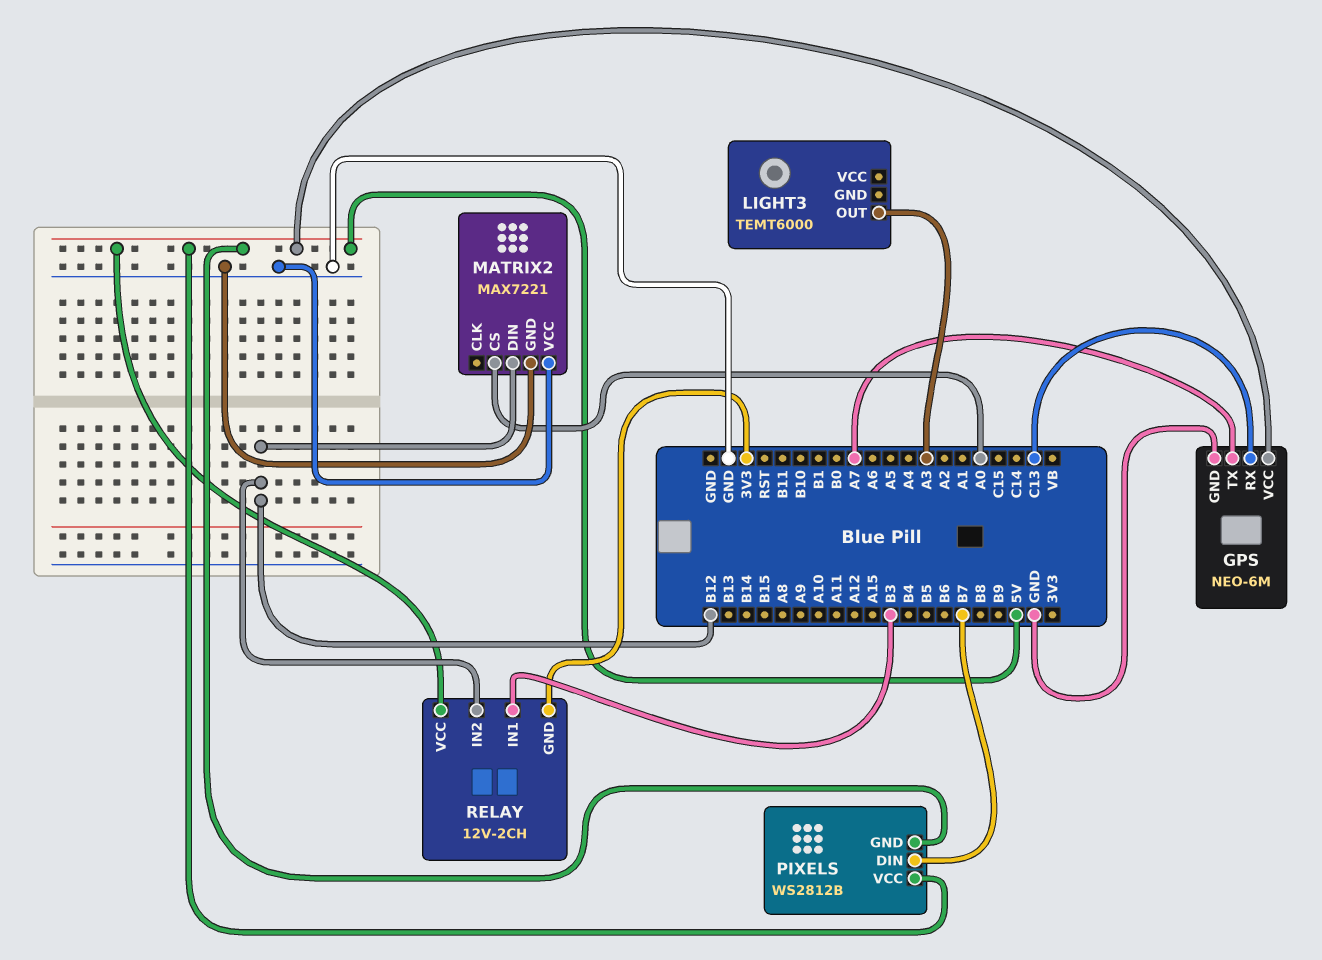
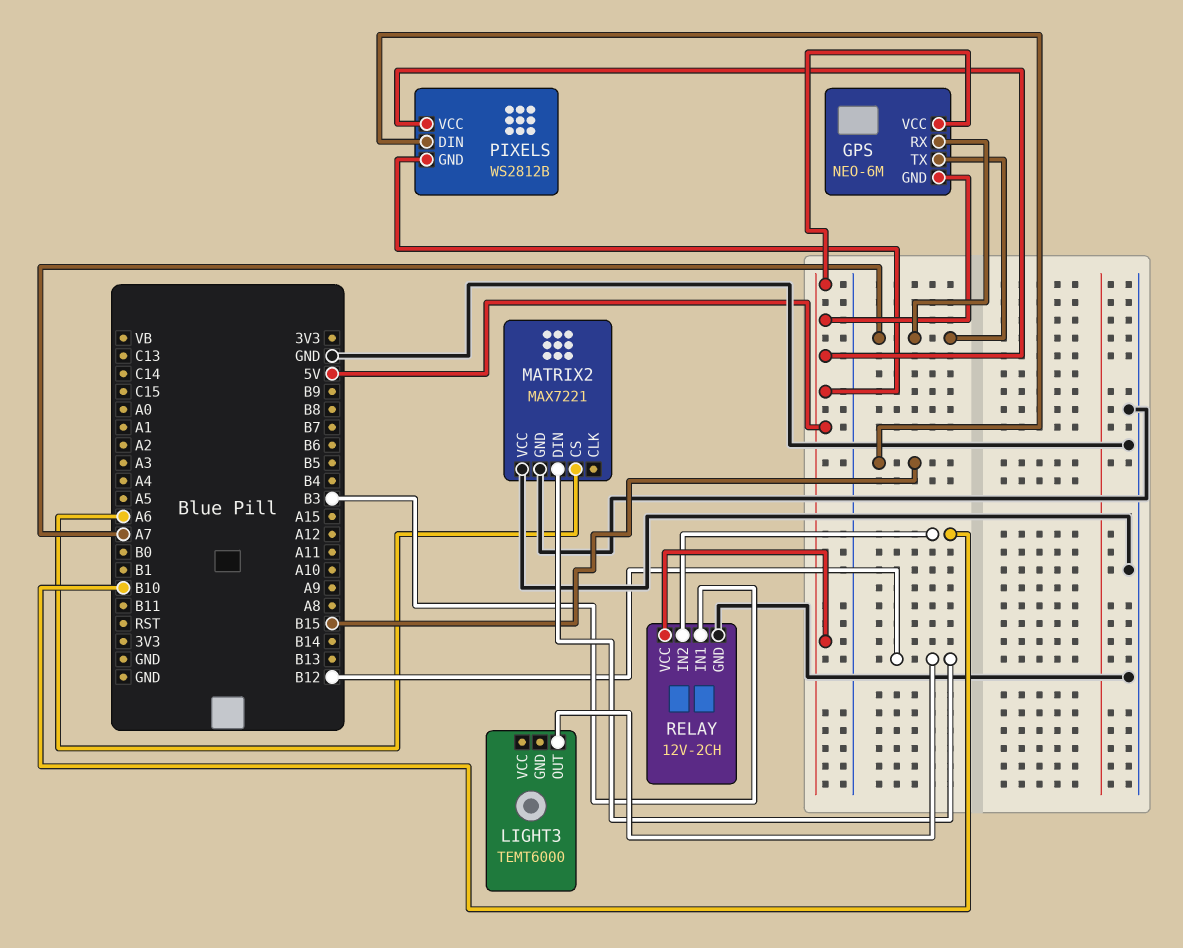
GPS pin GND: GND -> 5V
GPS pin RX: C13 -> A7
LIGHT3 pin OUT: A3 -> B12
MATRIX2 pin CS: A0 -> A6
PIXELS pin DIN: B7 -> B15
RELAY pin GND: 3V3 -> GND
RELAY pin IN2: B12 -> B10

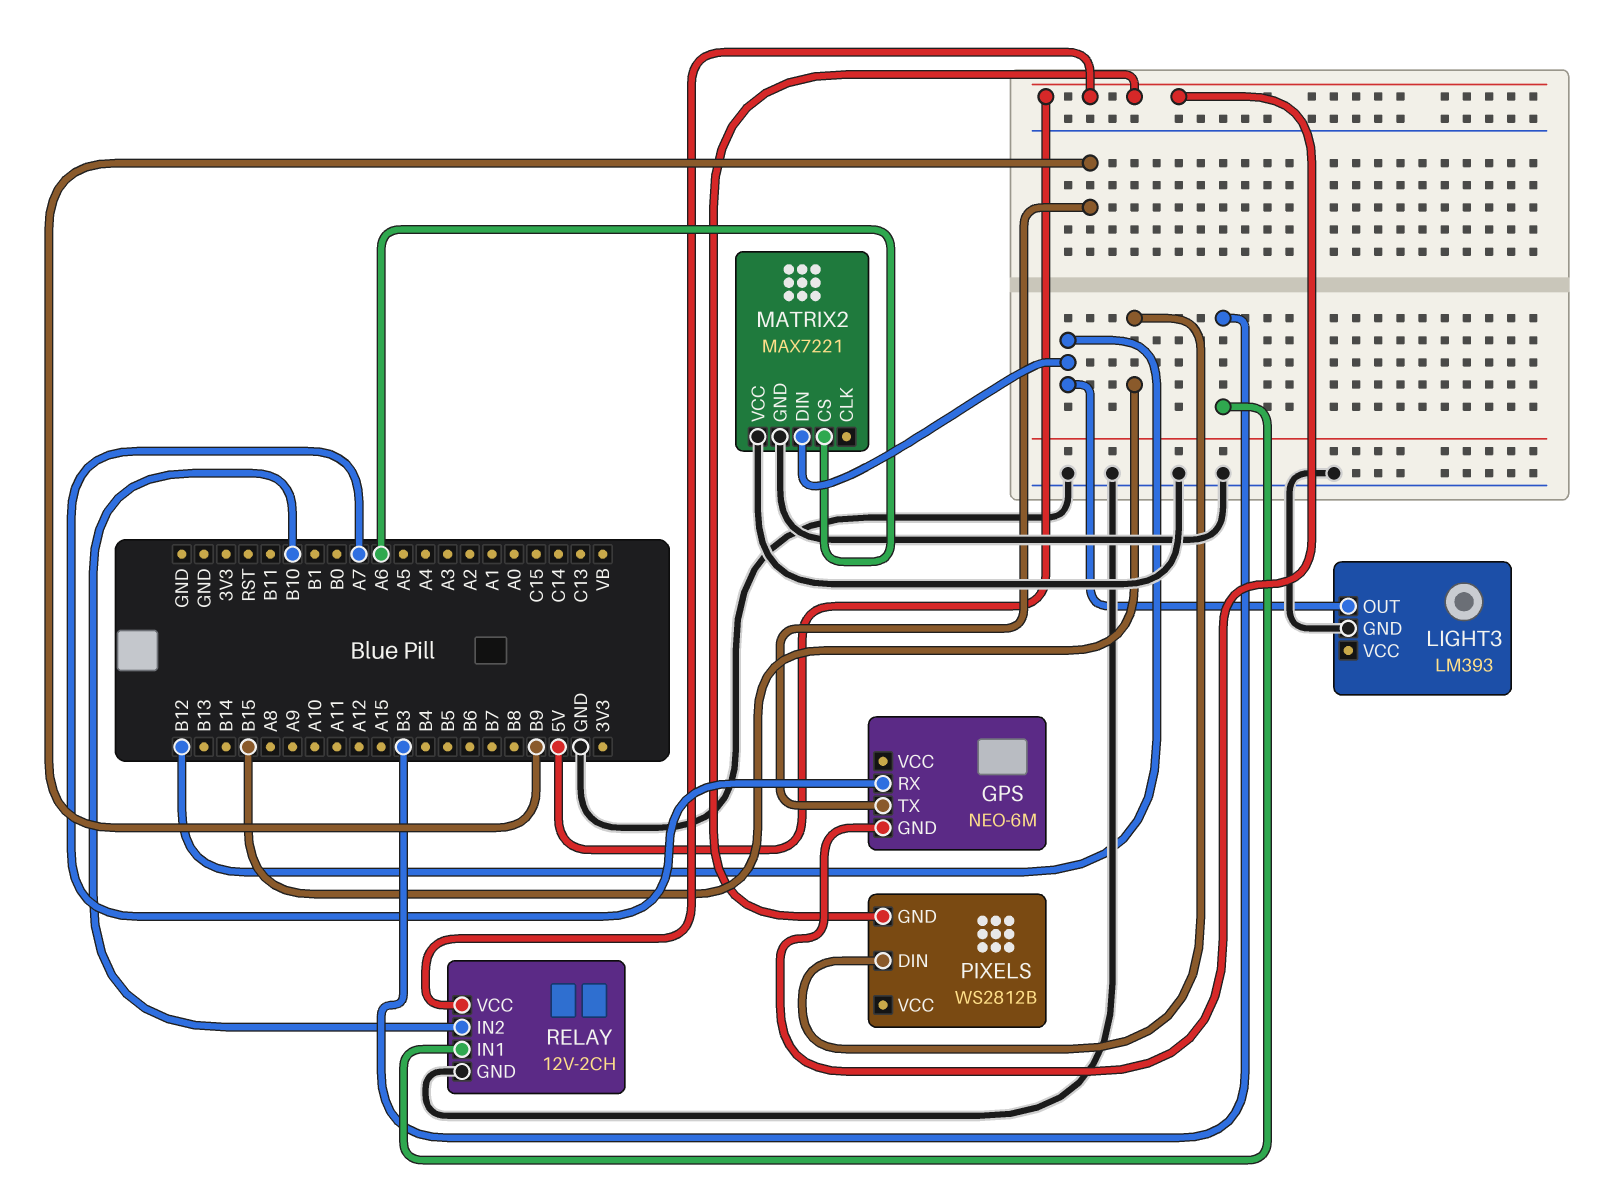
GPS pin TX: A7 -> B9
GPS pin VCC: 5V -> none
LIGHT3: TEMT6000 -> LM393
LIGHT3 pin GND: none -> GND
PIXELS pin VCC: 5V -> none

